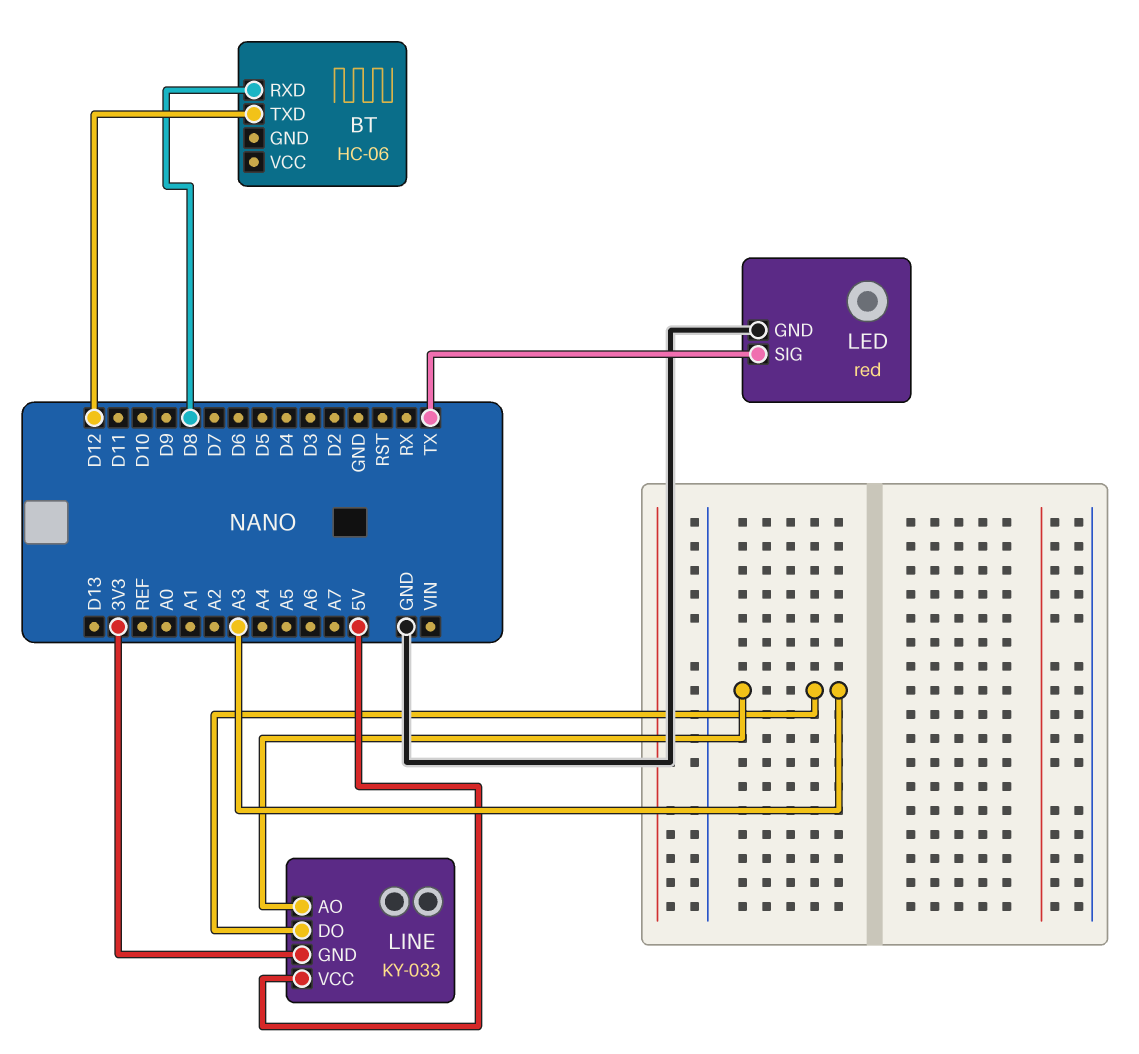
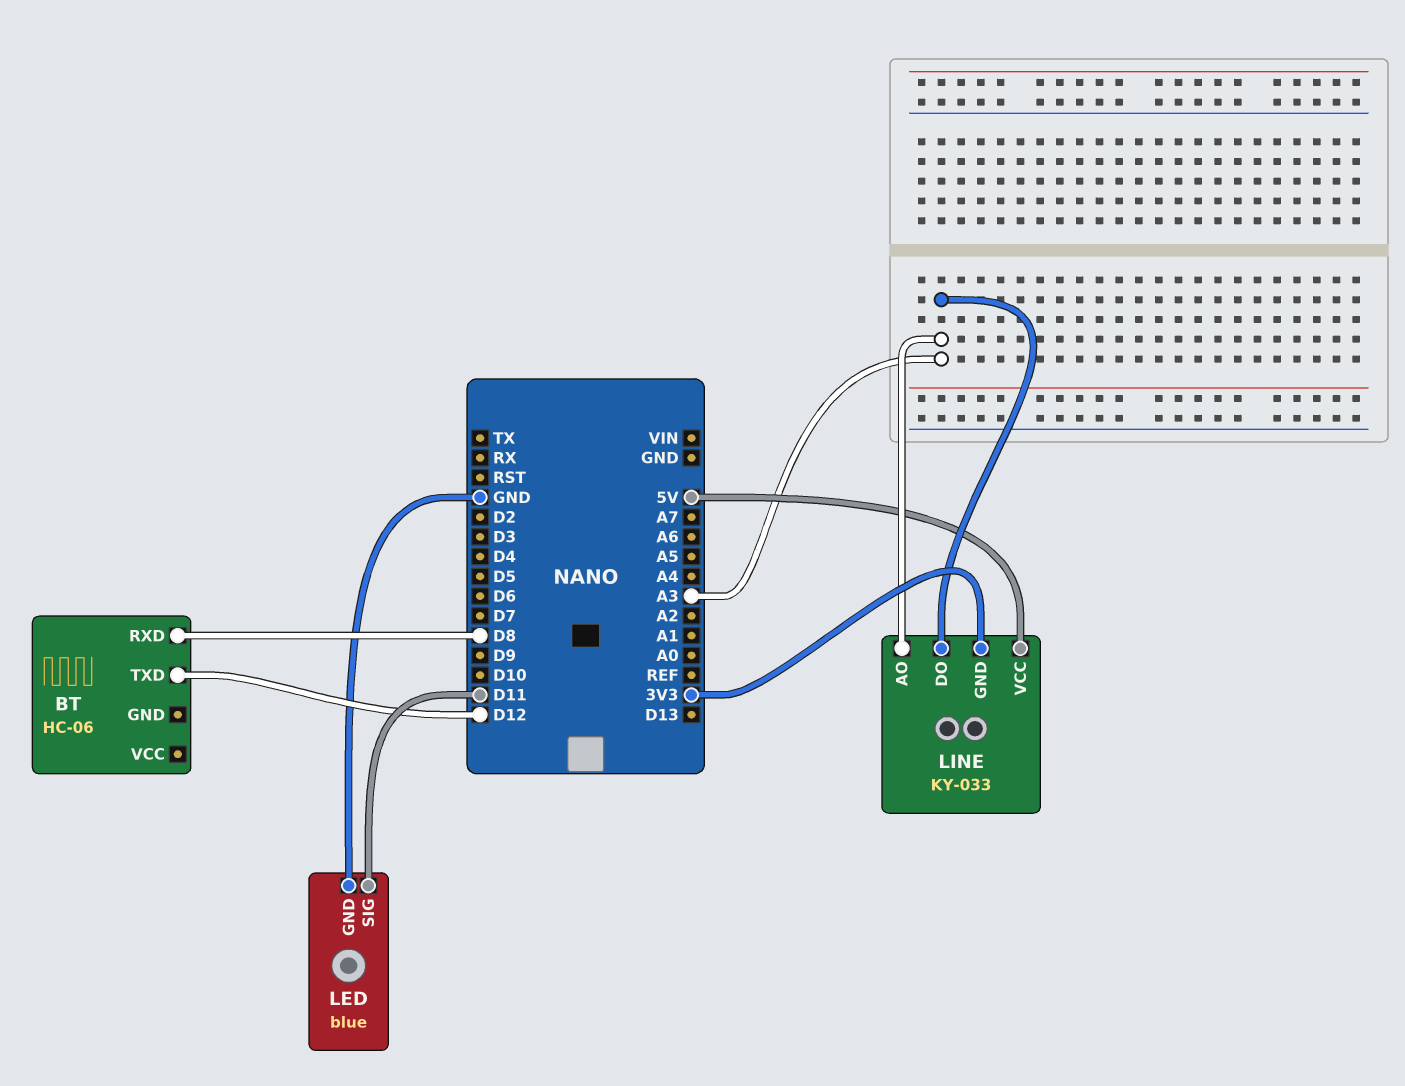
LED: red -> blue
LED pin SIG: TX -> D11

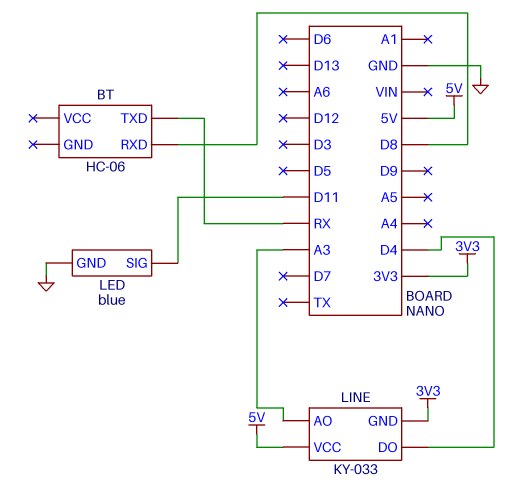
BT pin TXD: D12 -> RX
LINE pin DO: A3 -> D4

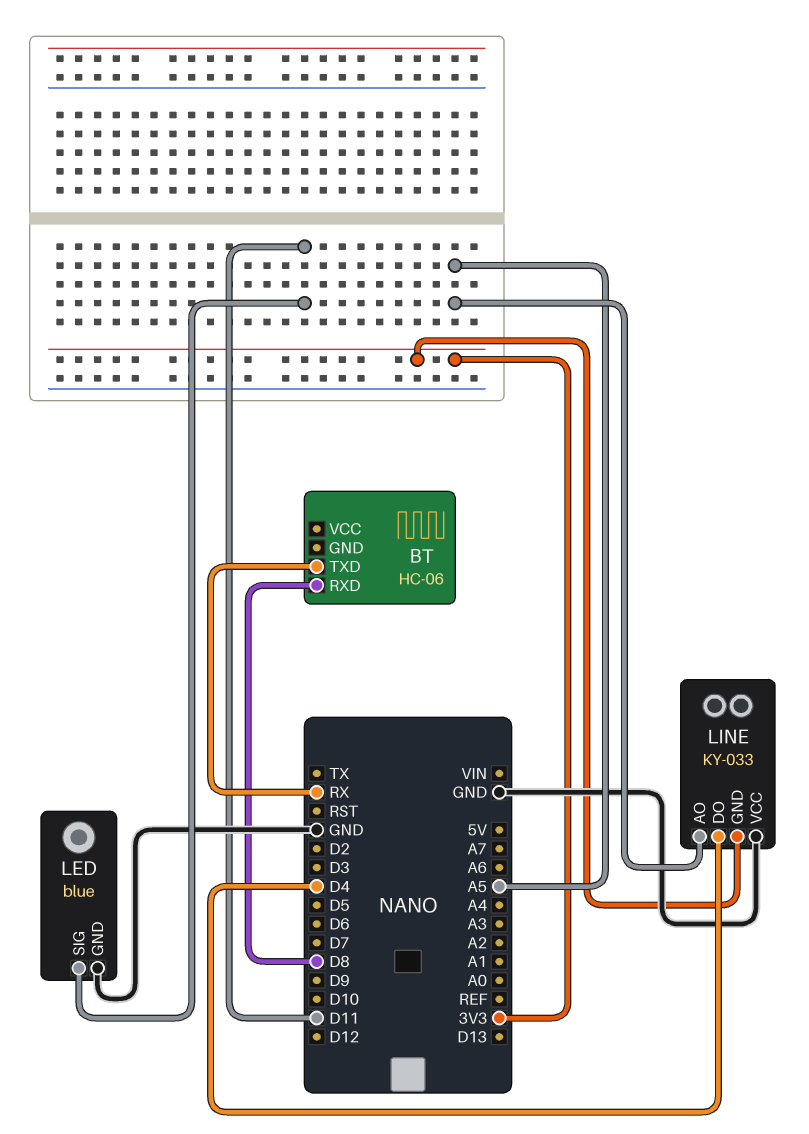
LINE pin AO: A3 -> A5
LINE pin VCC: 5V -> GND

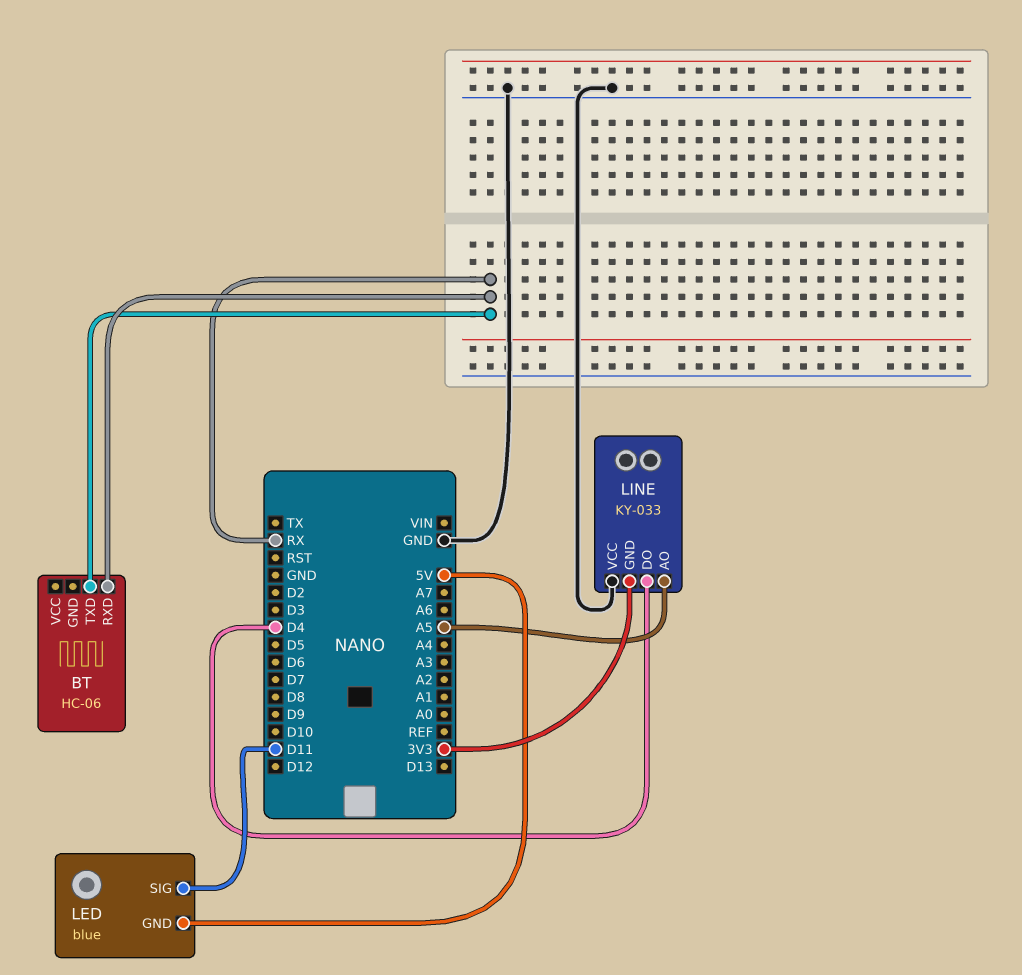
BT pin RXD: D8 -> RX
LED pin GND: GND -> 5V

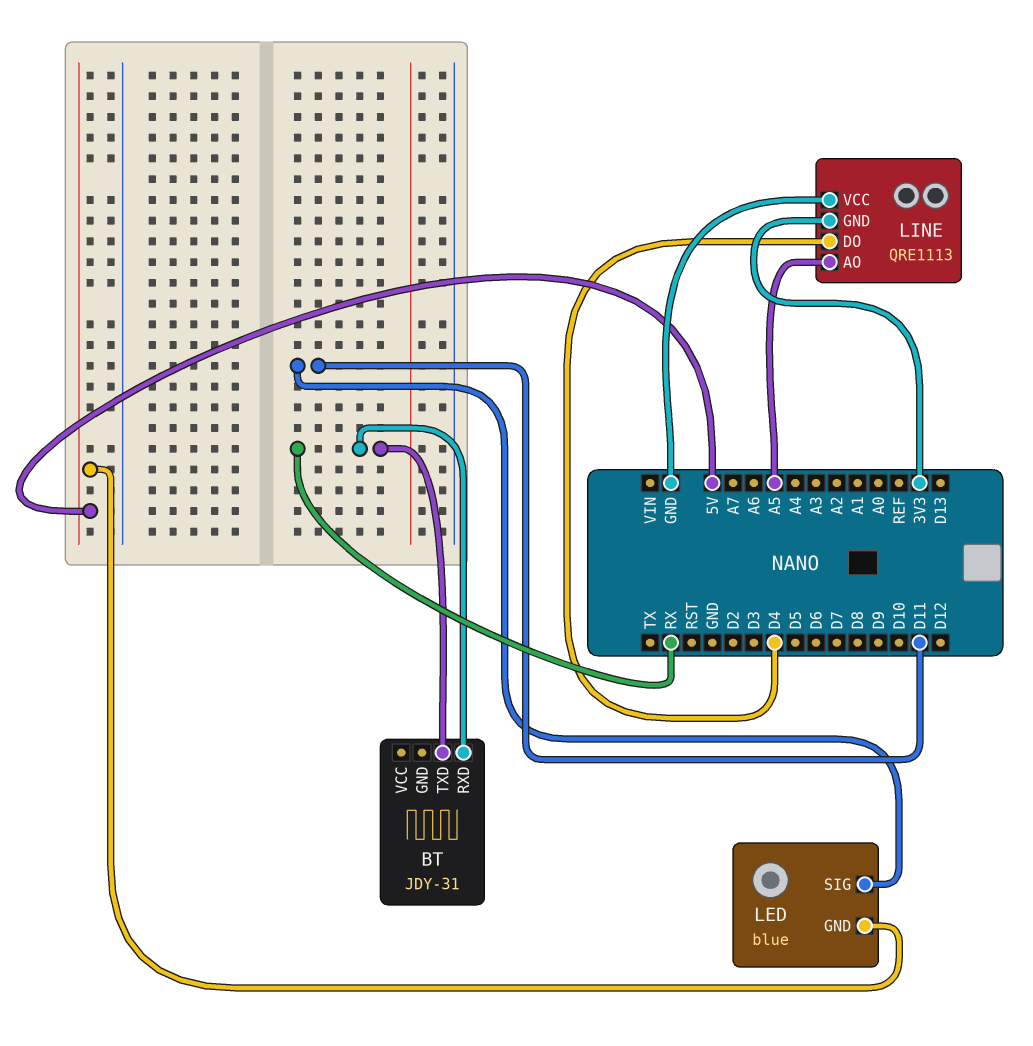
BT: HC-06 -> JDY-31
LINE: KY-033 -> QRE1113

